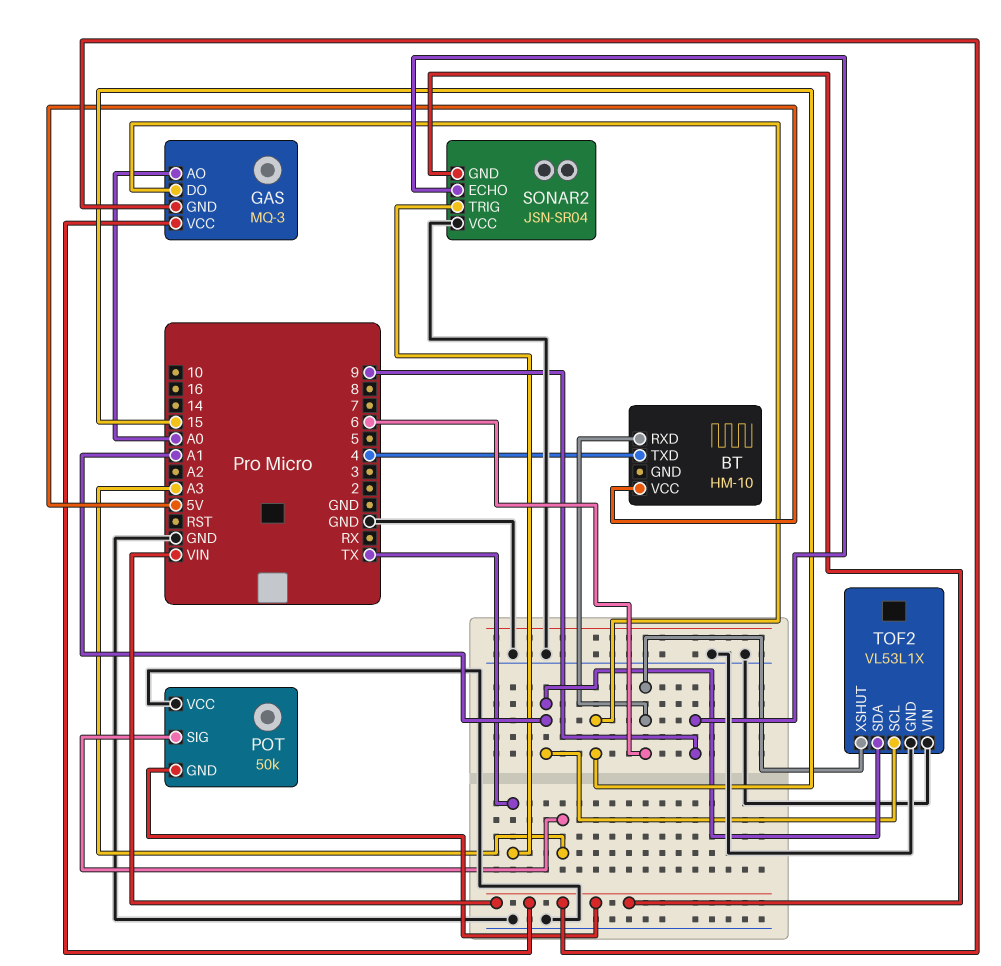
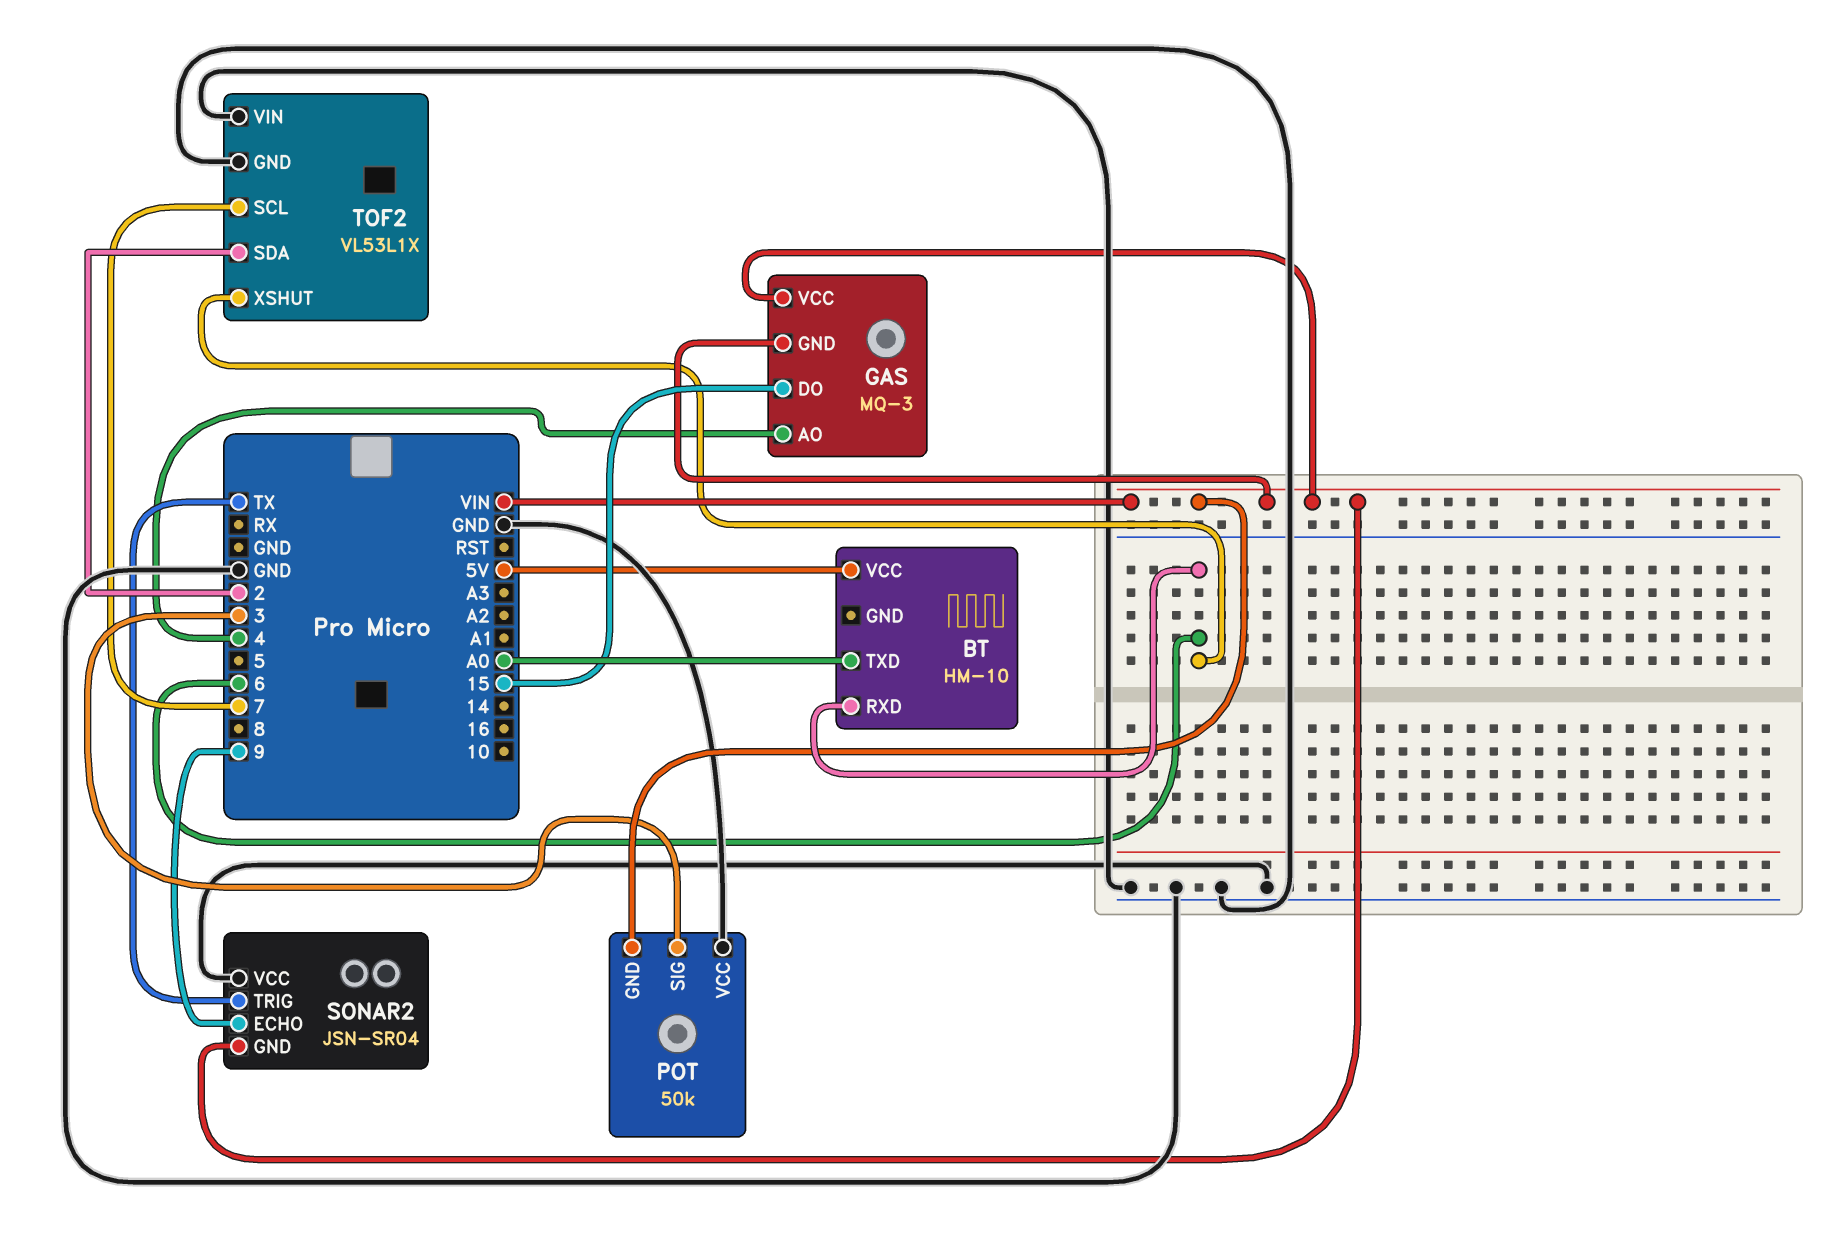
BT pin TXD: 4 -> A0
GAS pin AO: A0 -> 4
POT pin SIG: A3 -> 3
TOF2 pin SCL: A1 -> 7
TOF2 pin SDA: A1 -> 2

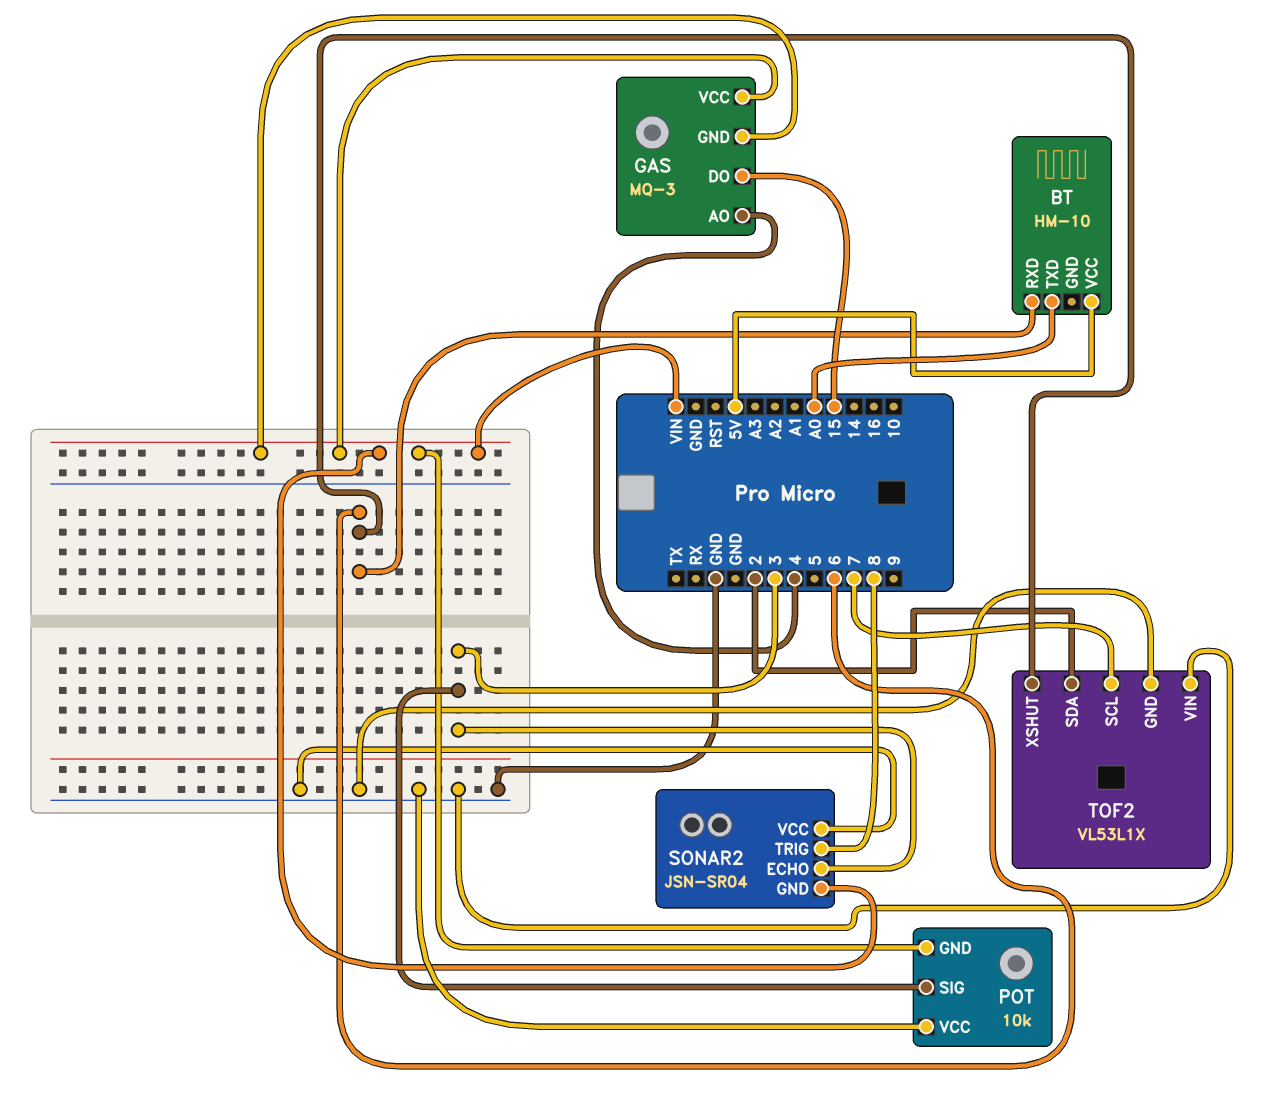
POT: 50k -> 10k
SONAR2 pin ECHO: 9 -> 3
SONAR2 pin TRIG: TX -> 8

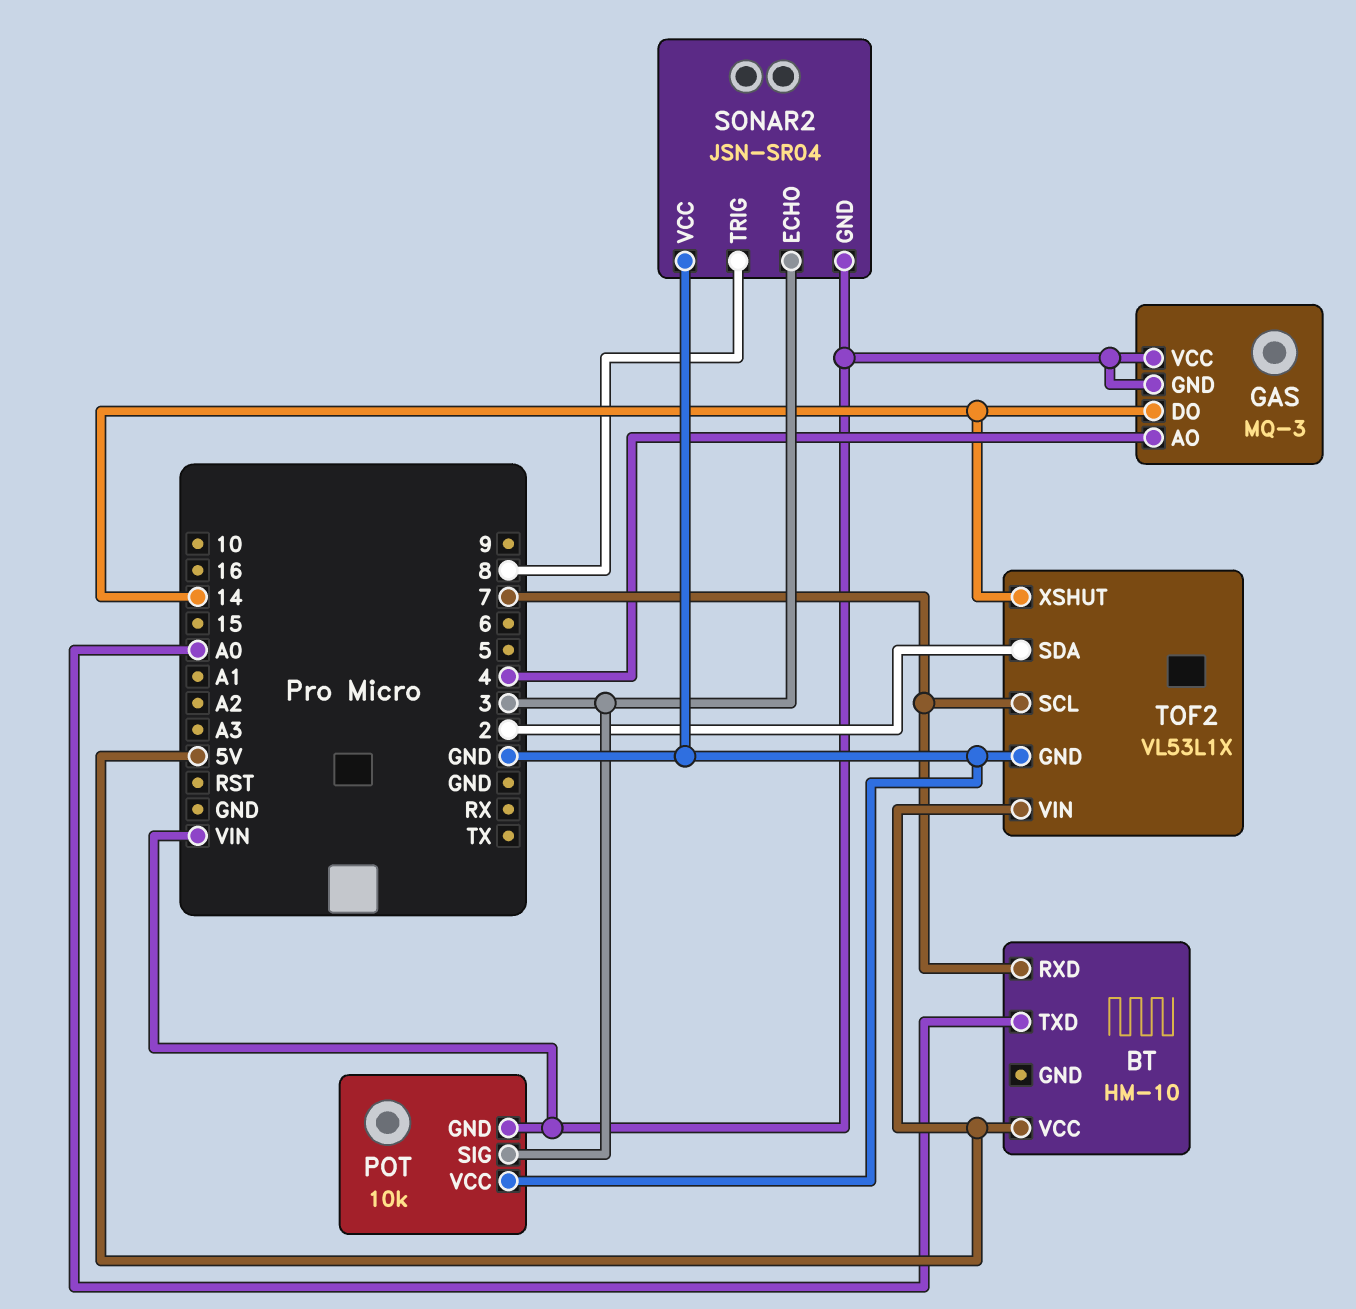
BT pin RXD: 6 -> 7
GAS pin DO: 15 -> 14
TOF2 pin VIN: GND -> 5V
TOF2 pin XSHUT: 6 -> 14

